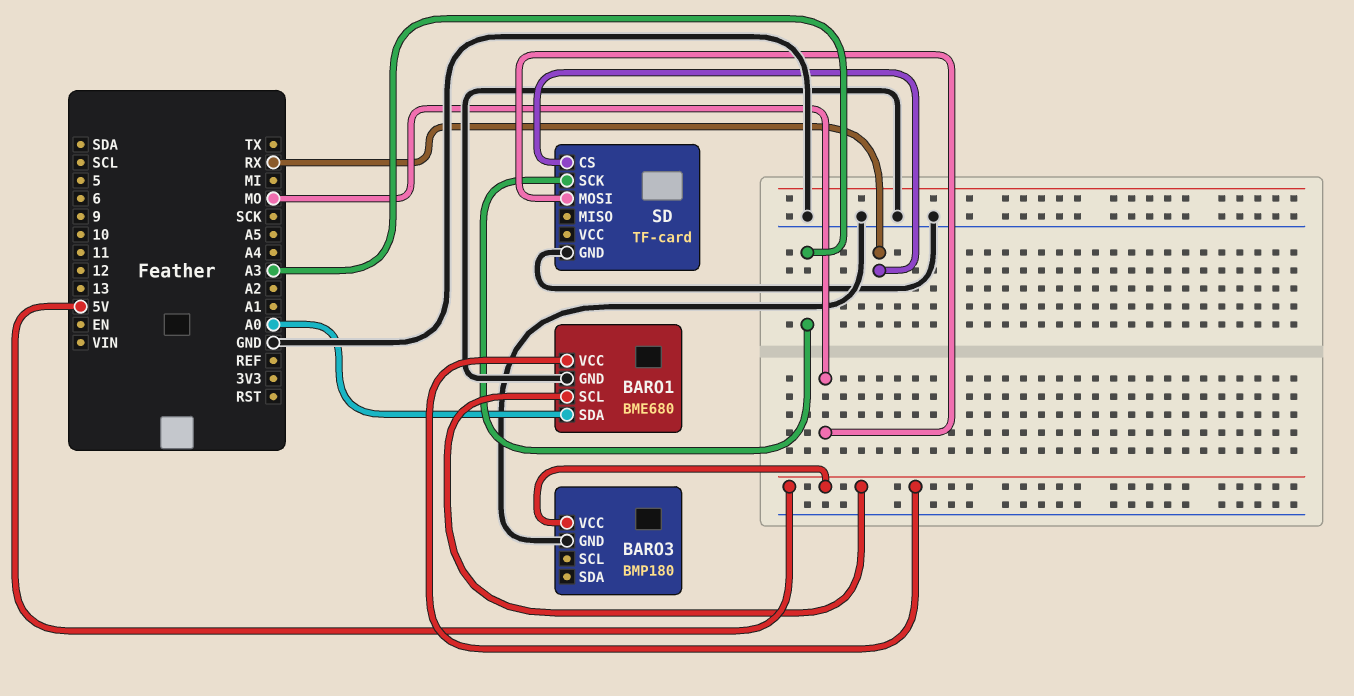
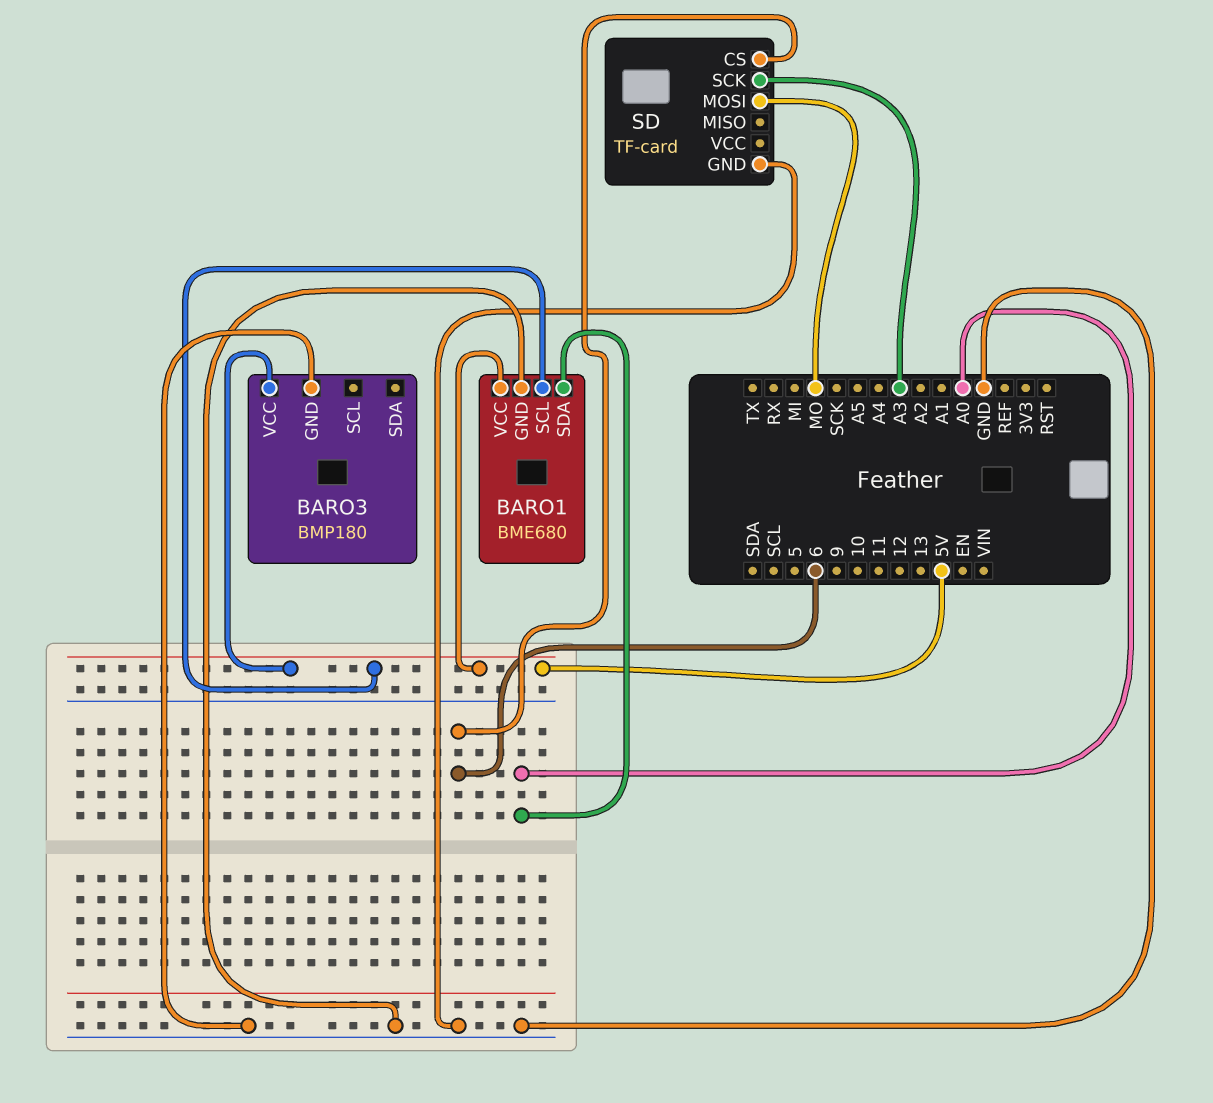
SD pin CS: RX -> 6

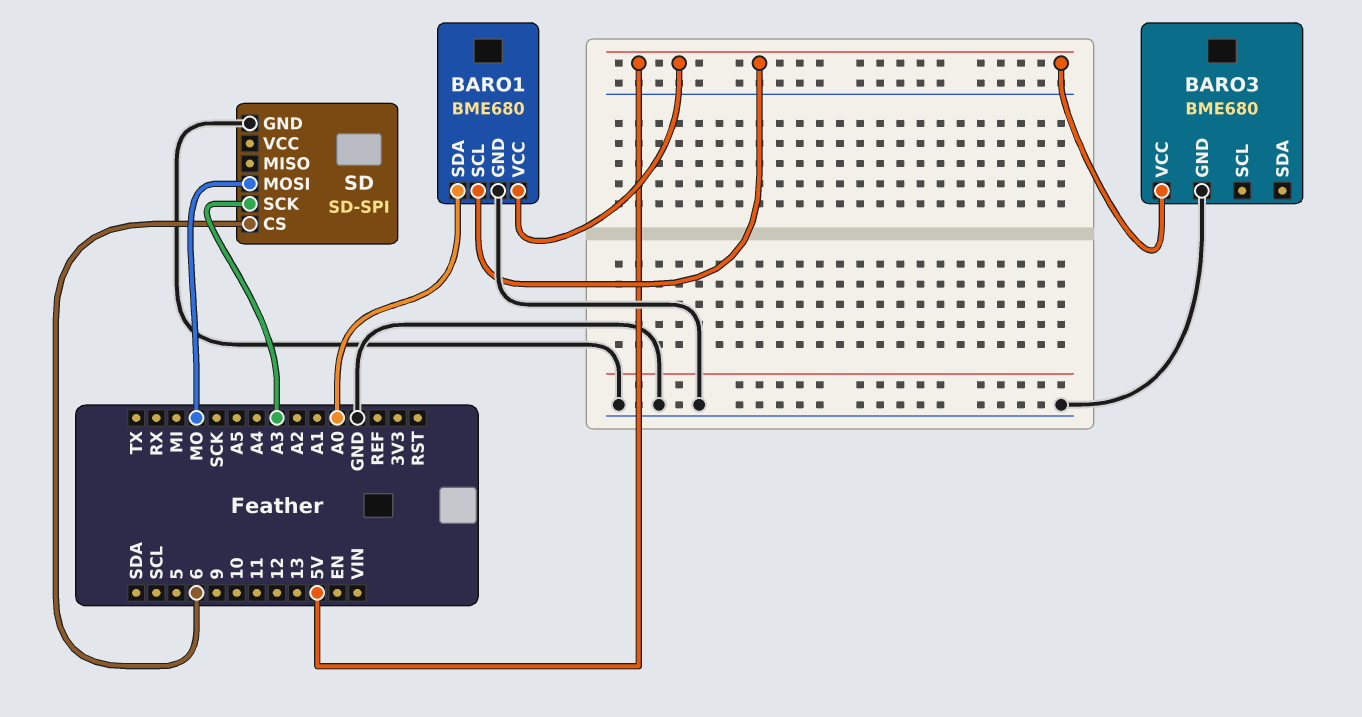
BARO3: BMP180 -> BME680
SD: TF-card -> SD-SPI

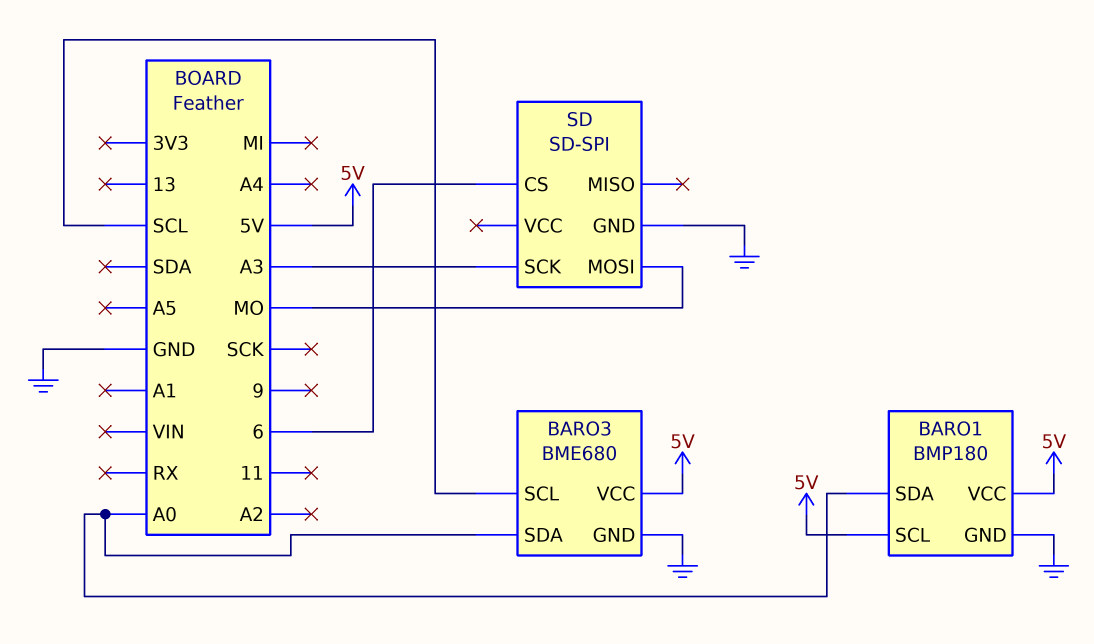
BARO1: BME680 -> BMP180
BARO3 pin SCL: none -> SCL
BARO3 pin SDA: none -> A0

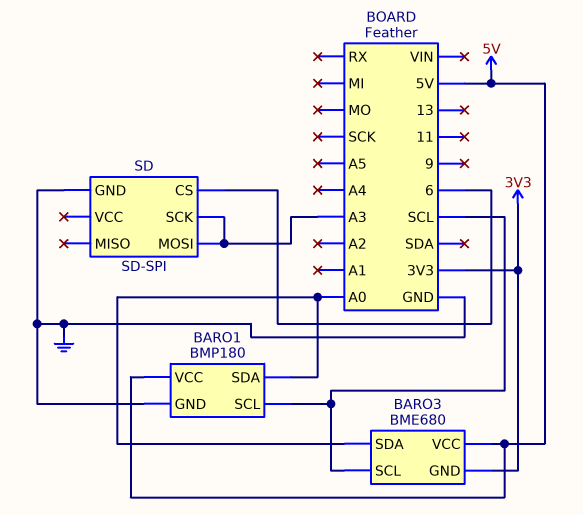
BARO1 pin SCL: 5V -> SCL
BARO3 pin GND: GND -> 3V3
SD pin MOSI: MO -> A3

